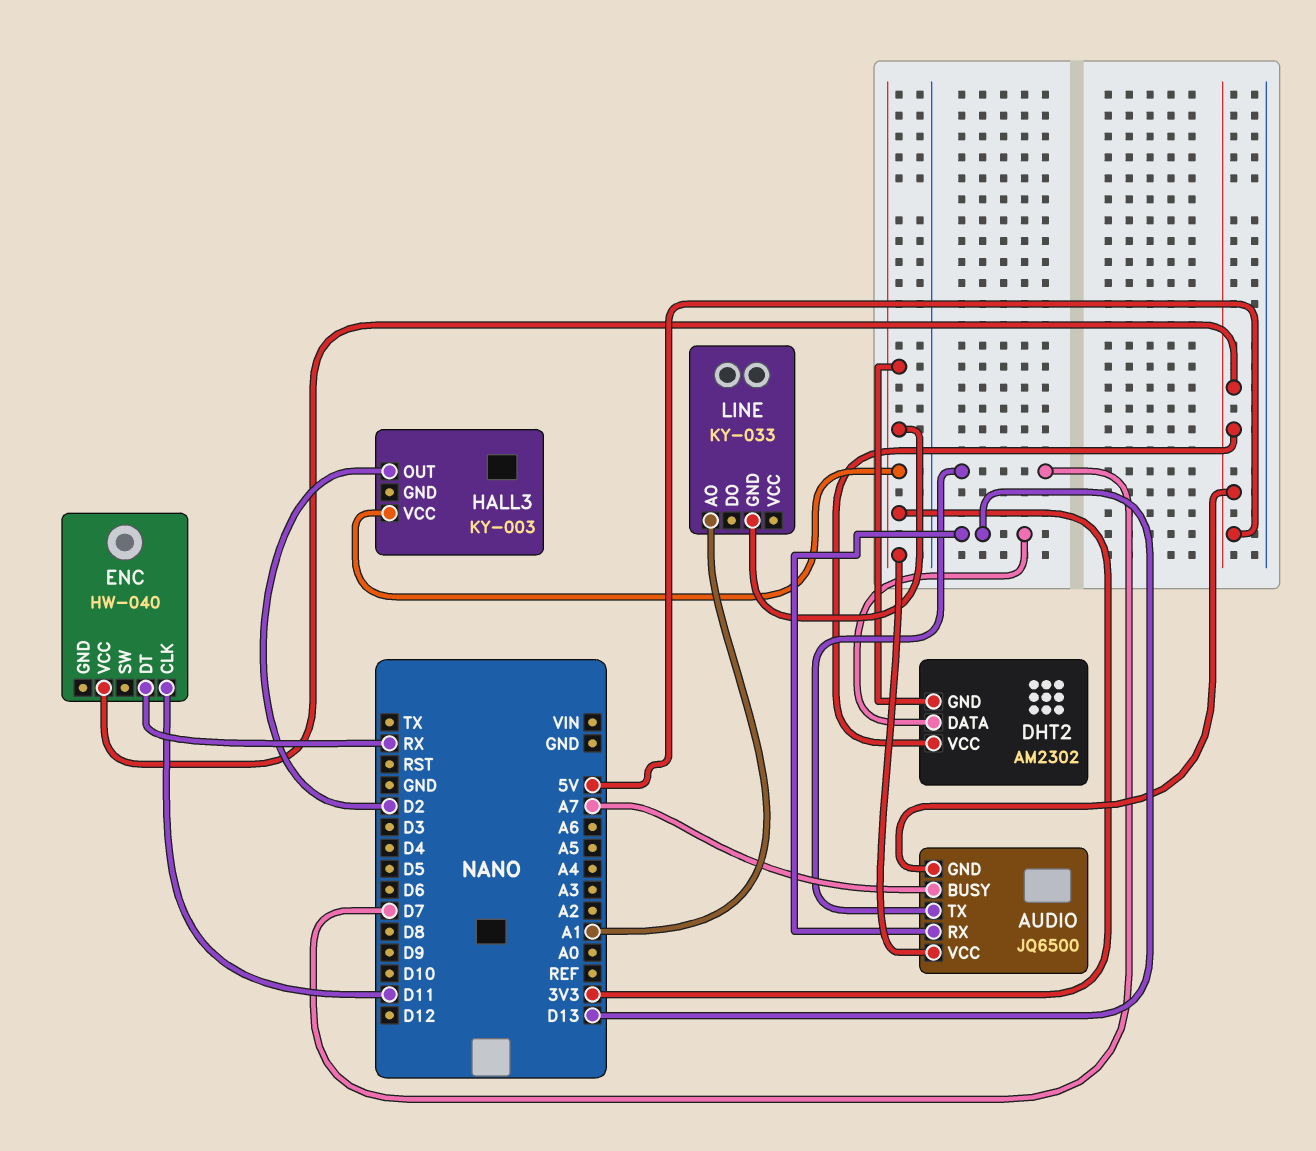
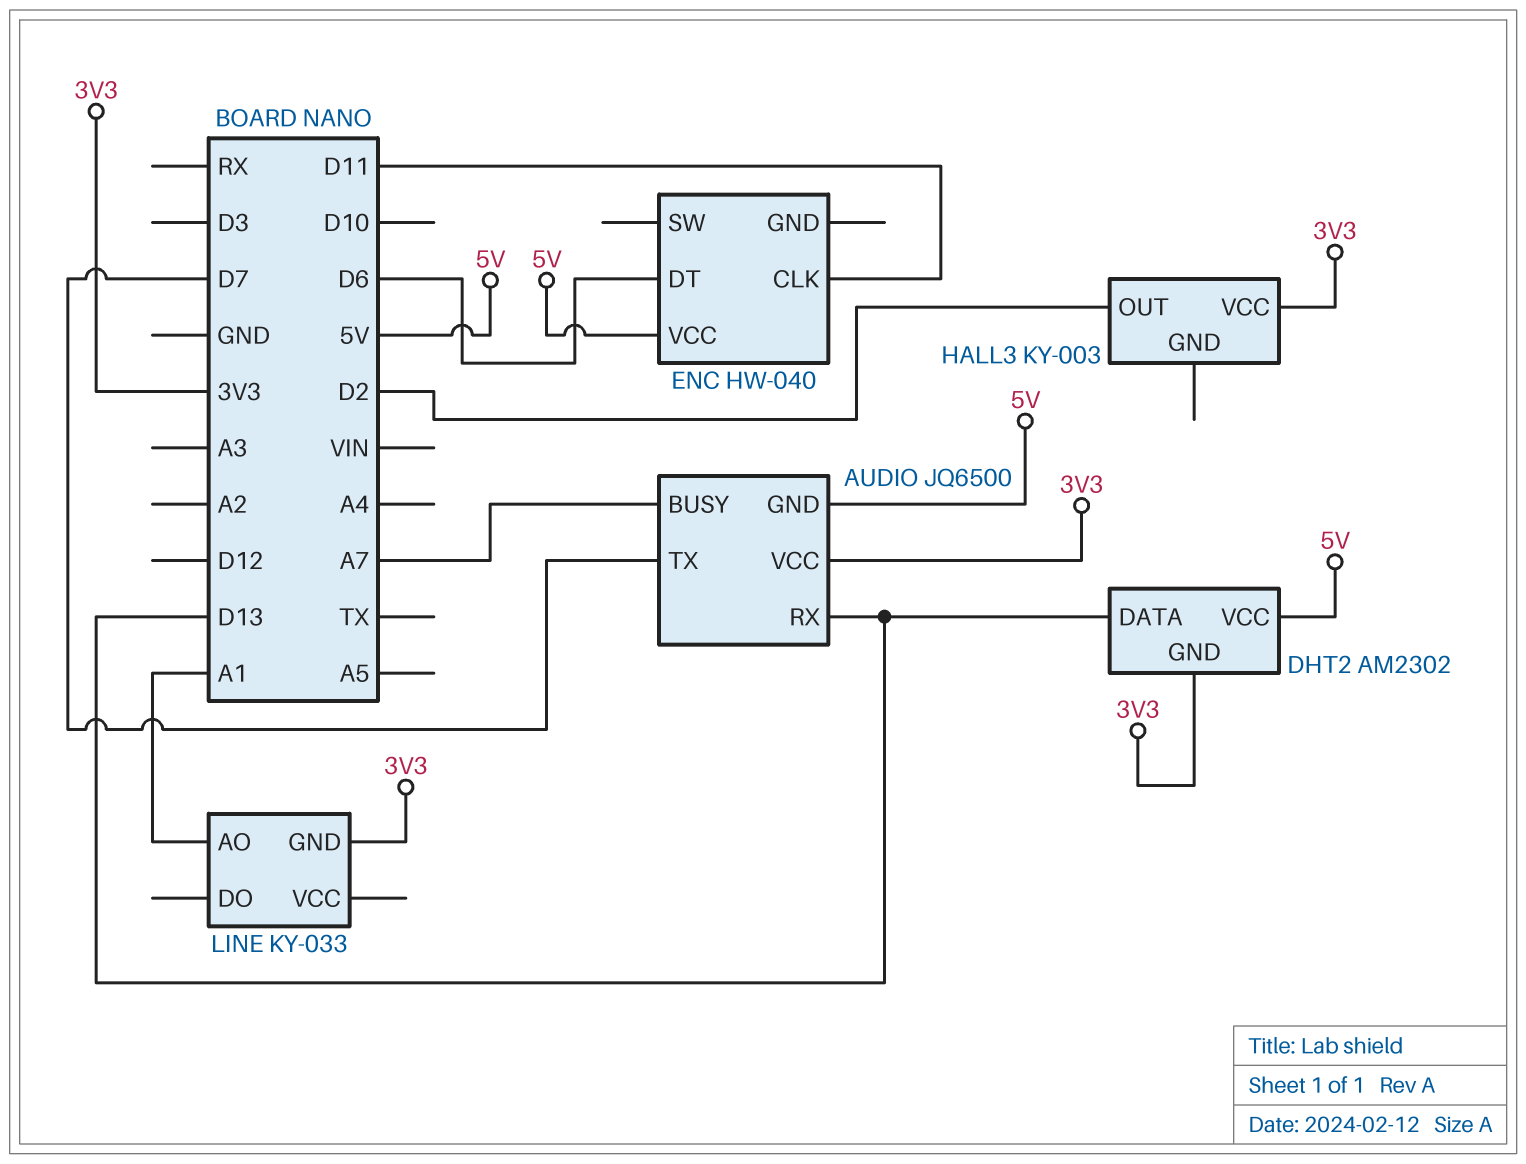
ENC pin DT: RX -> D6

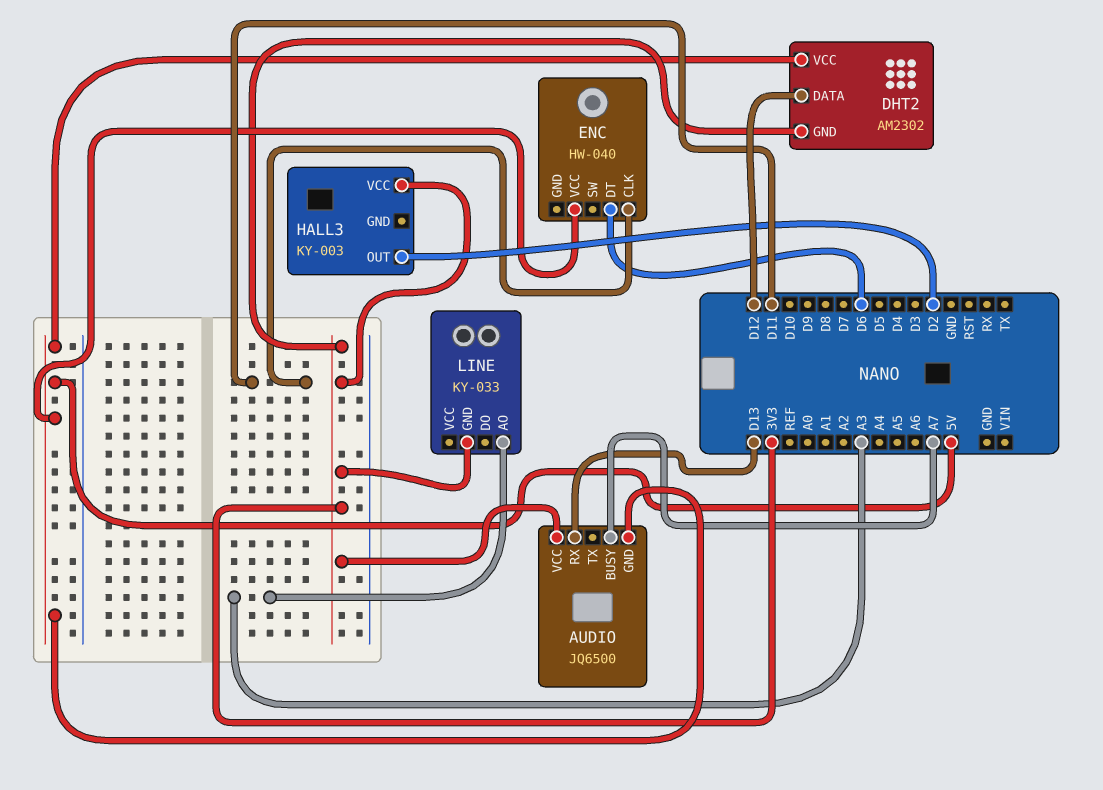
AUDIO pin TX: D7 -> none
DHT2 pin DATA: D13 -> D12
LINE pin AO: A1 -> A3

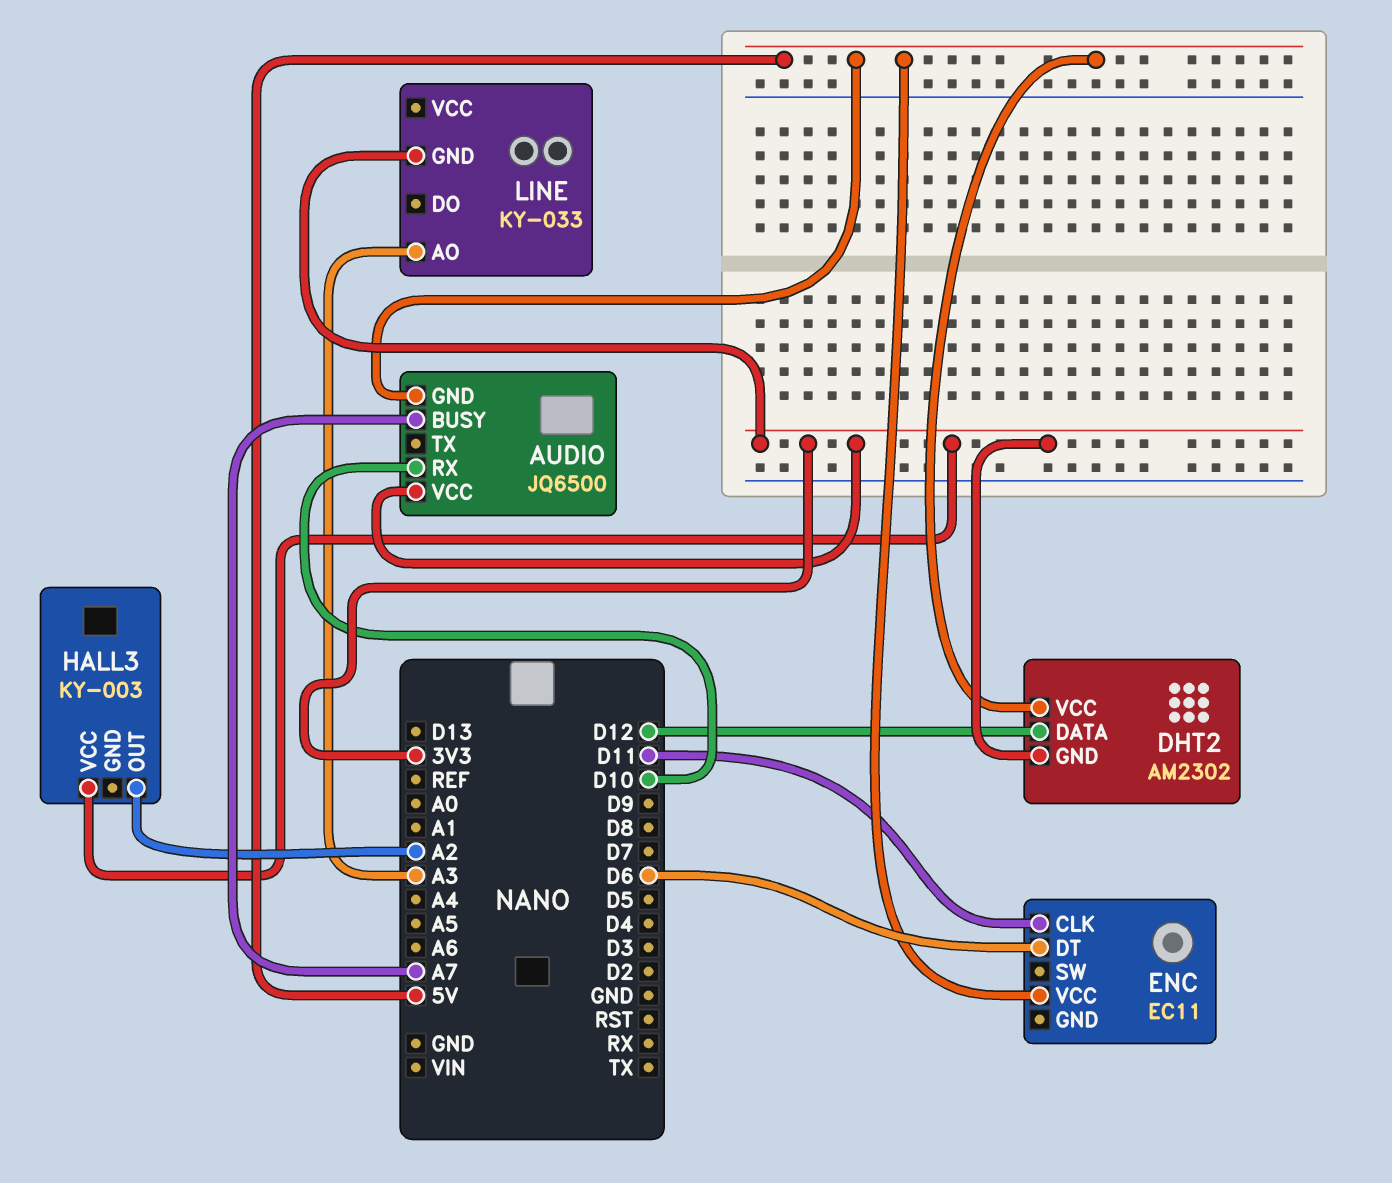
AUDIO pin RX: D13 -> D10
ENC: HW-040 -> EC11
HALL3 pin OUT: D2 -> A2

